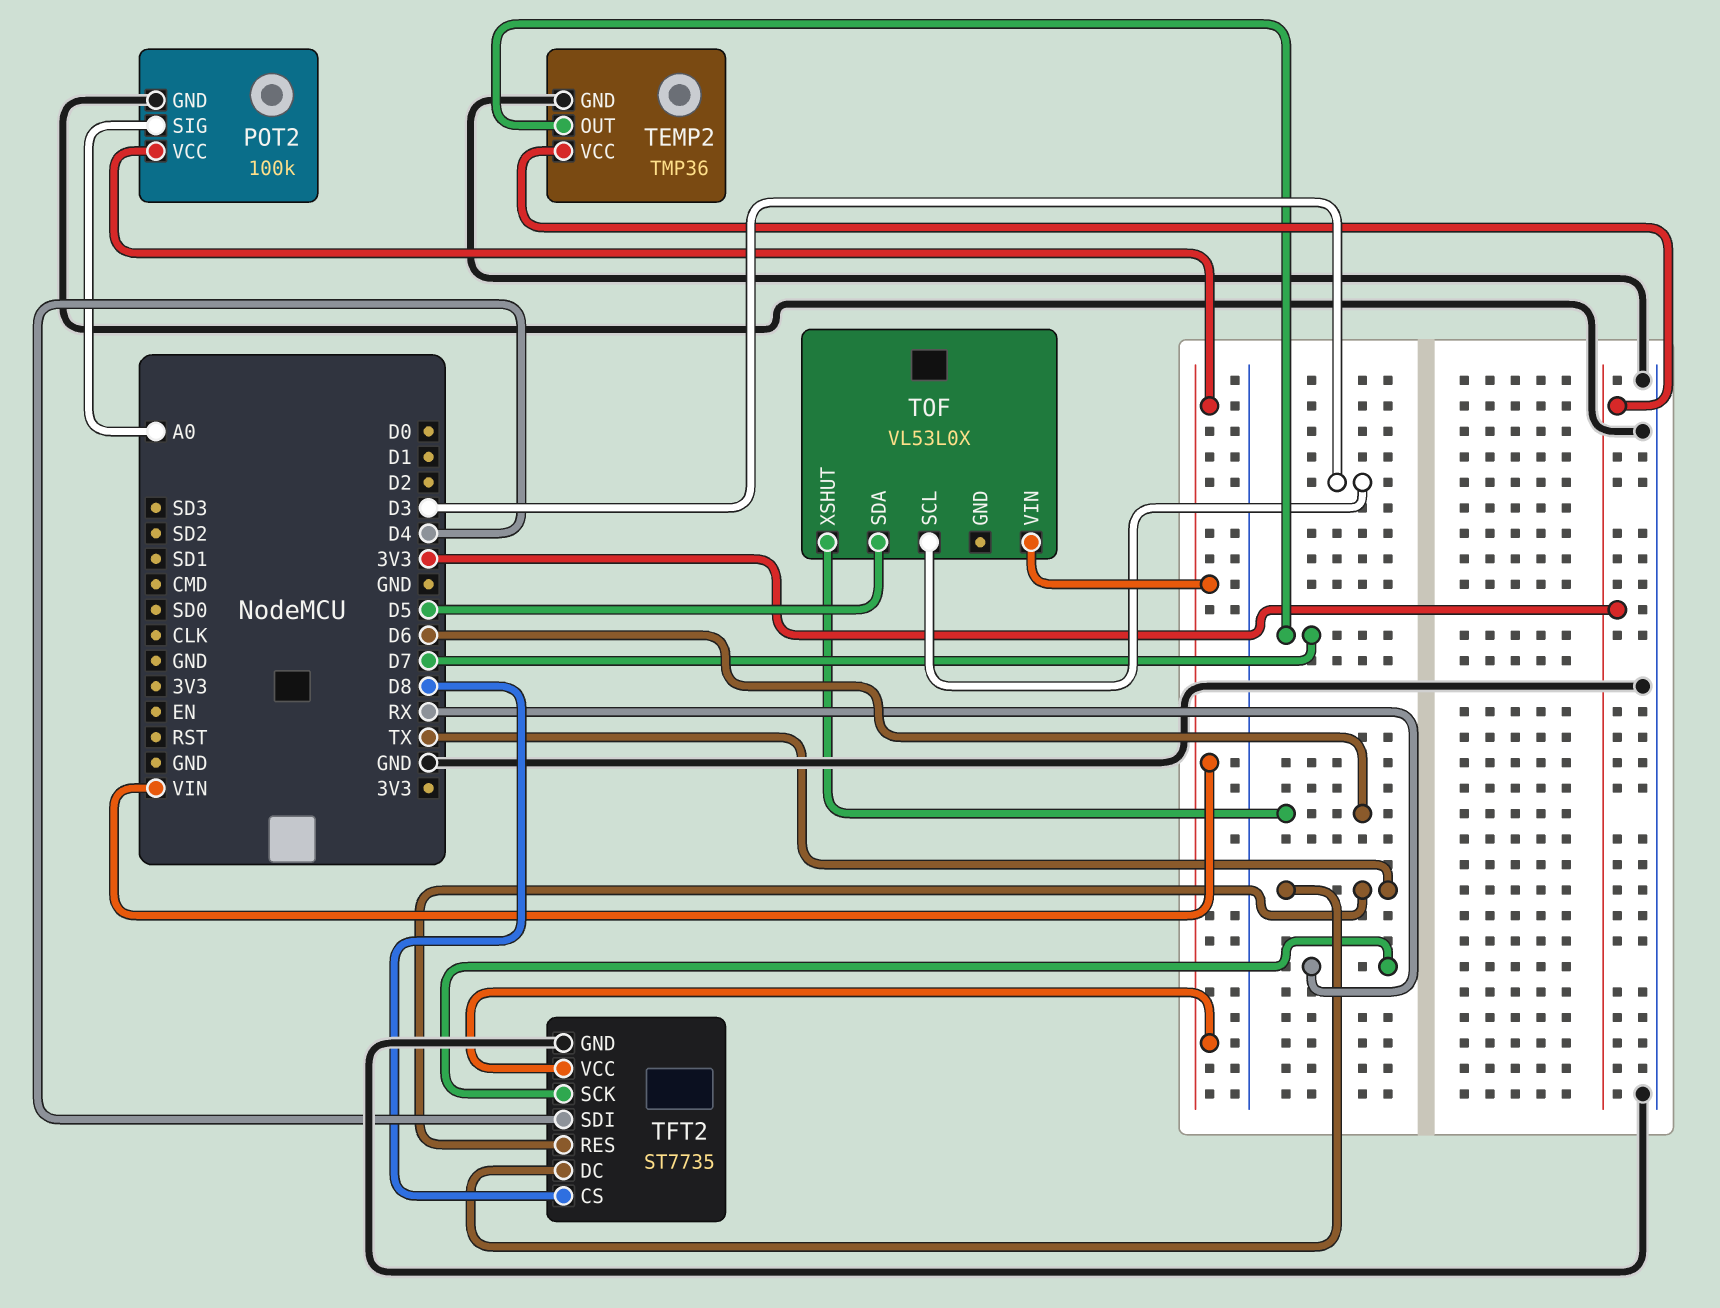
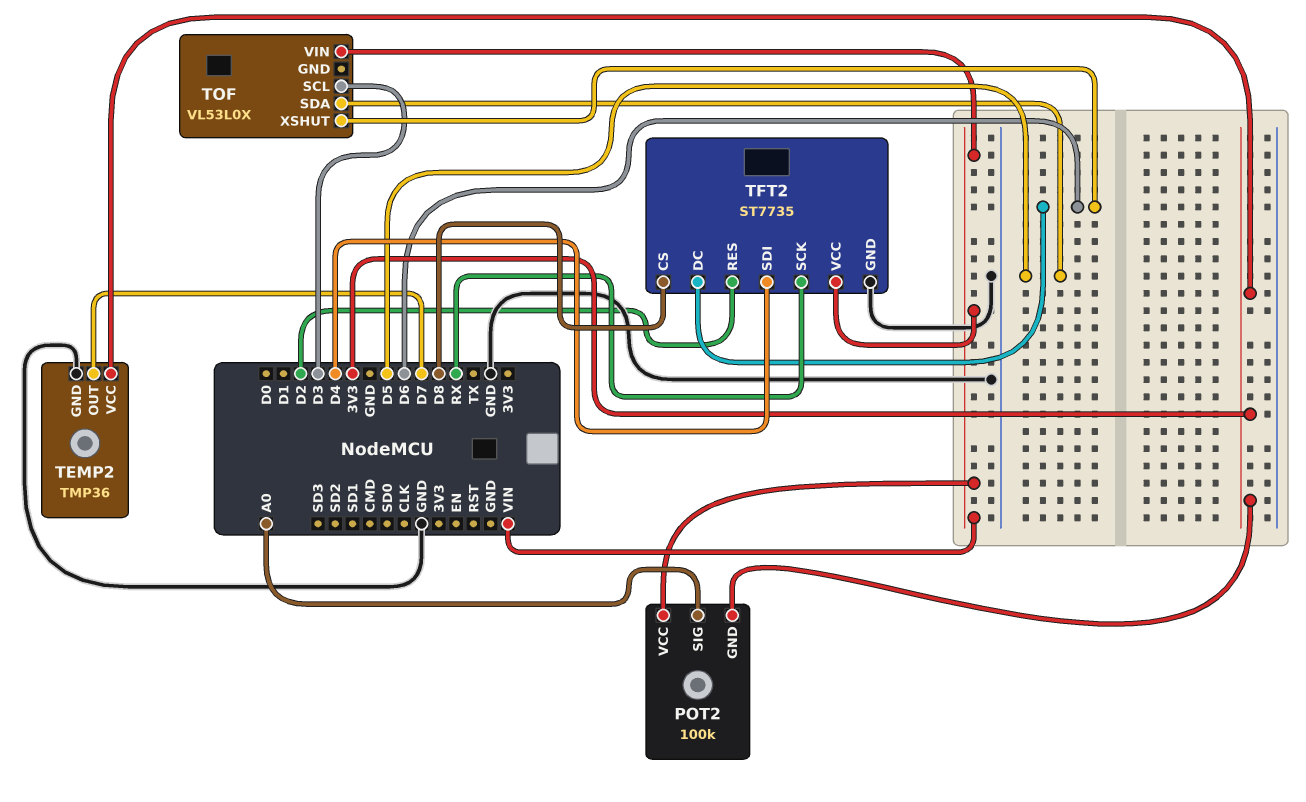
POT2 pin GND: GND -> 3V3
TFT2 pin DC: TX -> D6
TFT2 pin RES: TX -> D2

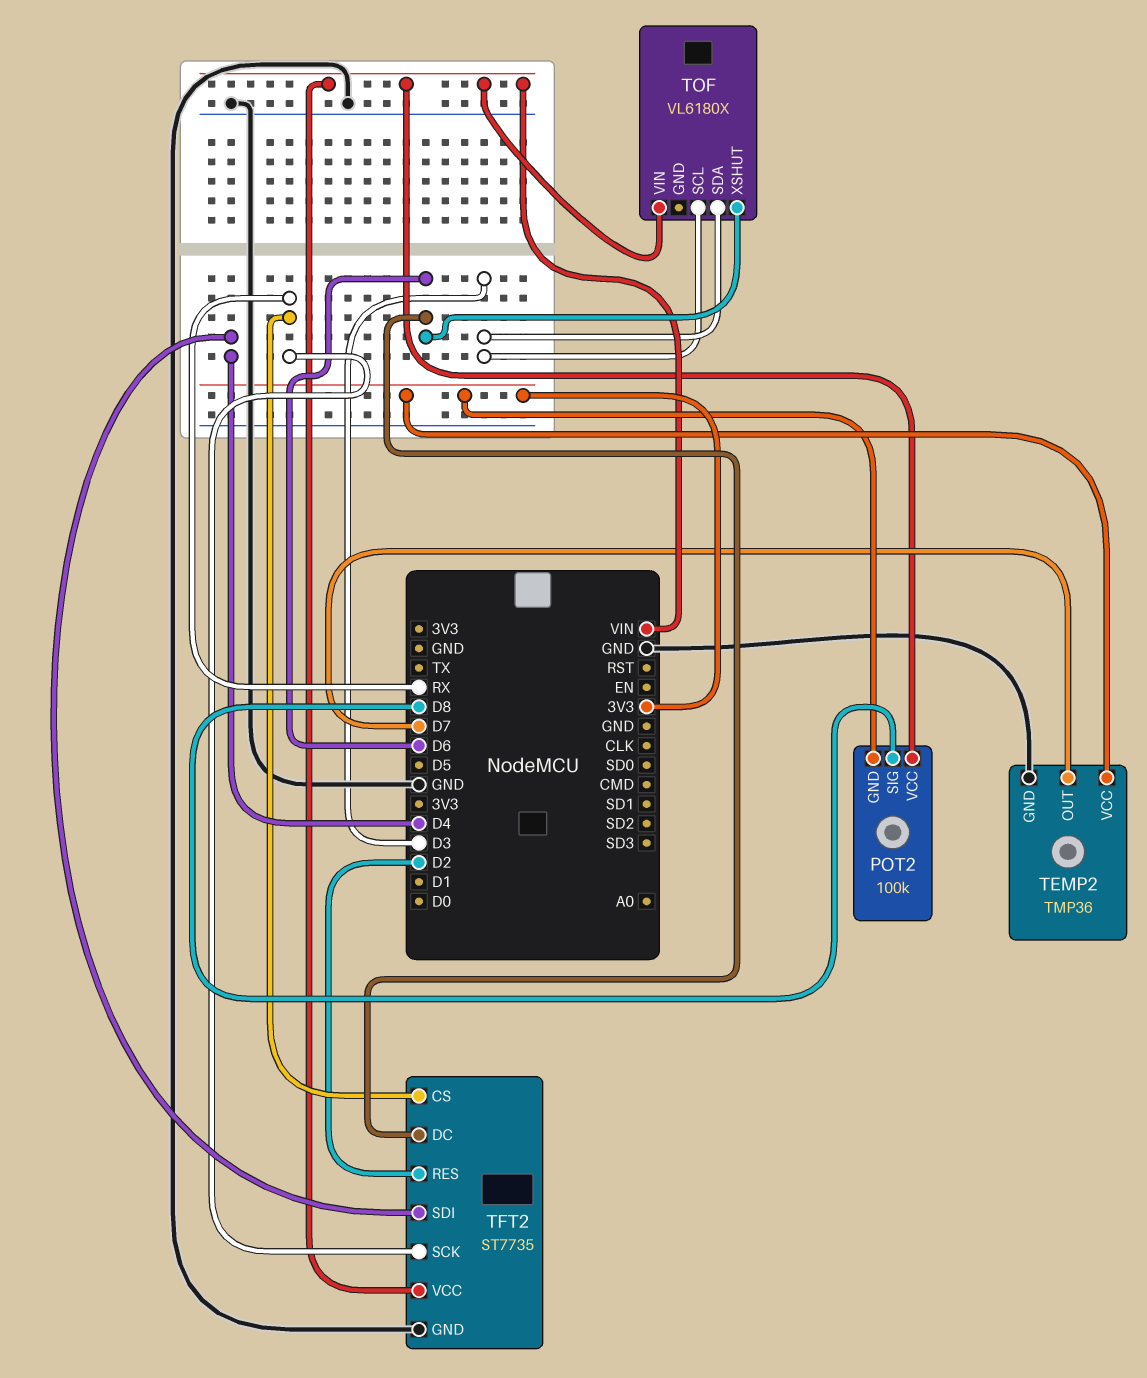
POT2 pin SIG: A0 -> D8
TFT2 pin CS: D8 -> RX
TOF: VL53L0X -> VL6180X
TOF pin SDA: D5 -> D3

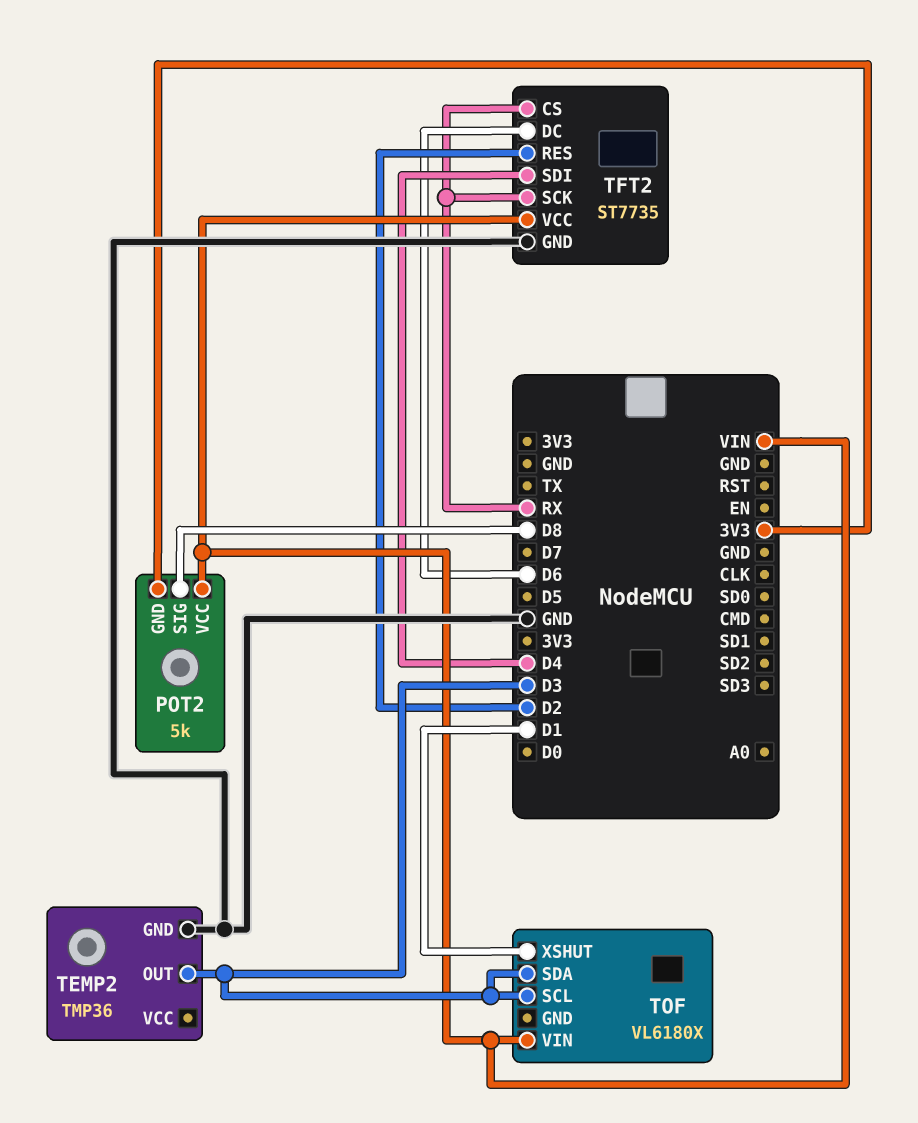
POT2: 100k -> 5k
TEMP2 pin OUT: D7 -> D3
TEMP2 pin VCC: 3V3 -> none
TOF pin XSHUT: D6 -> D1

